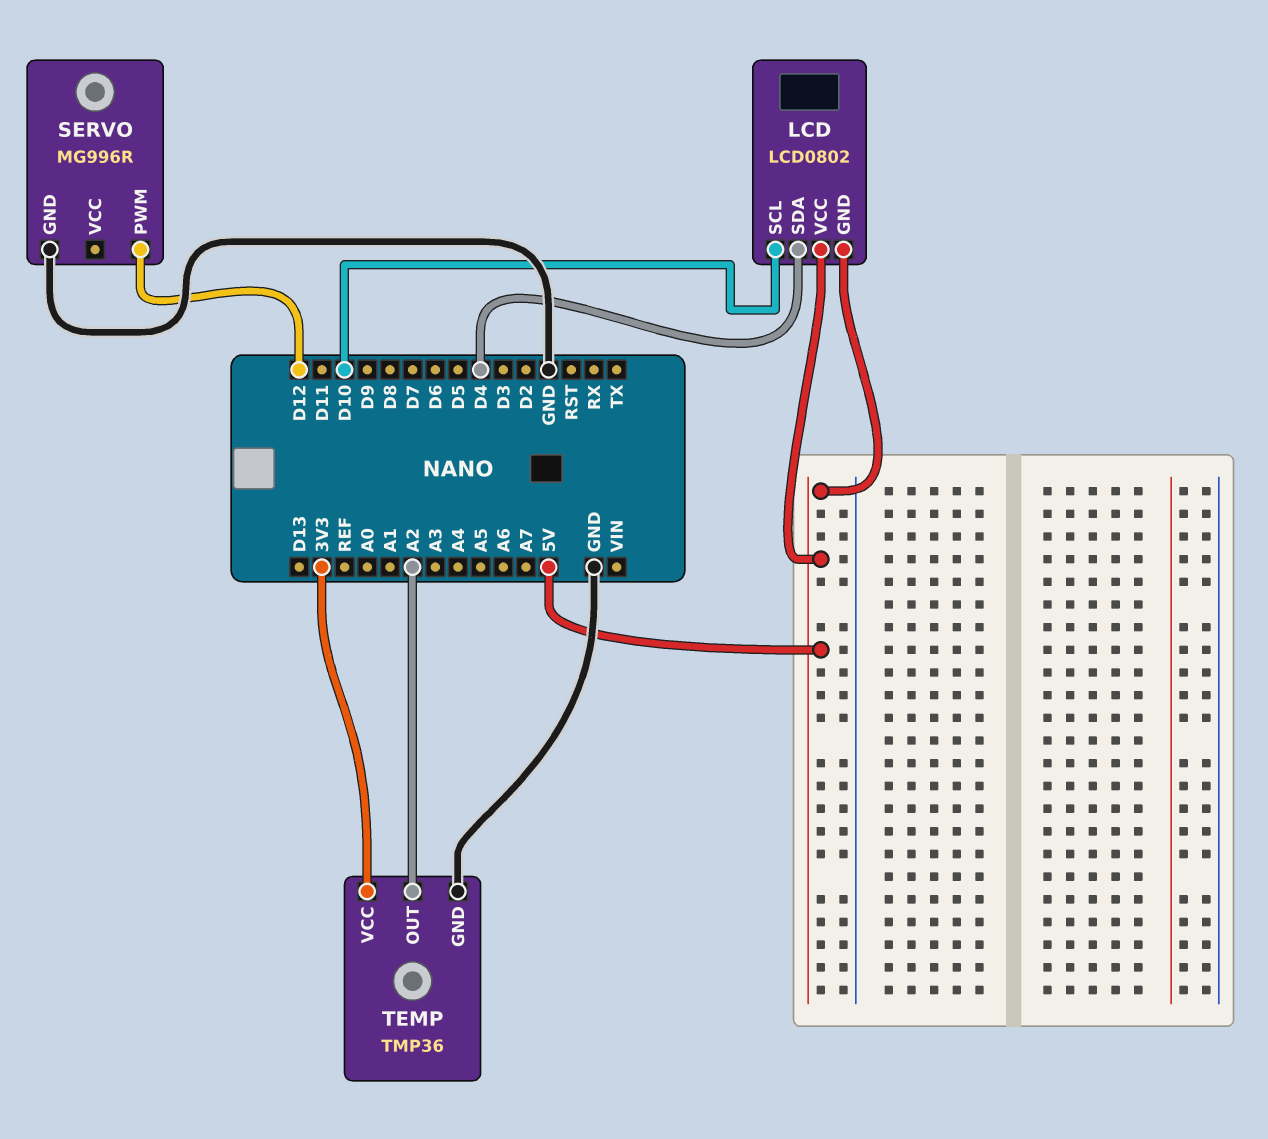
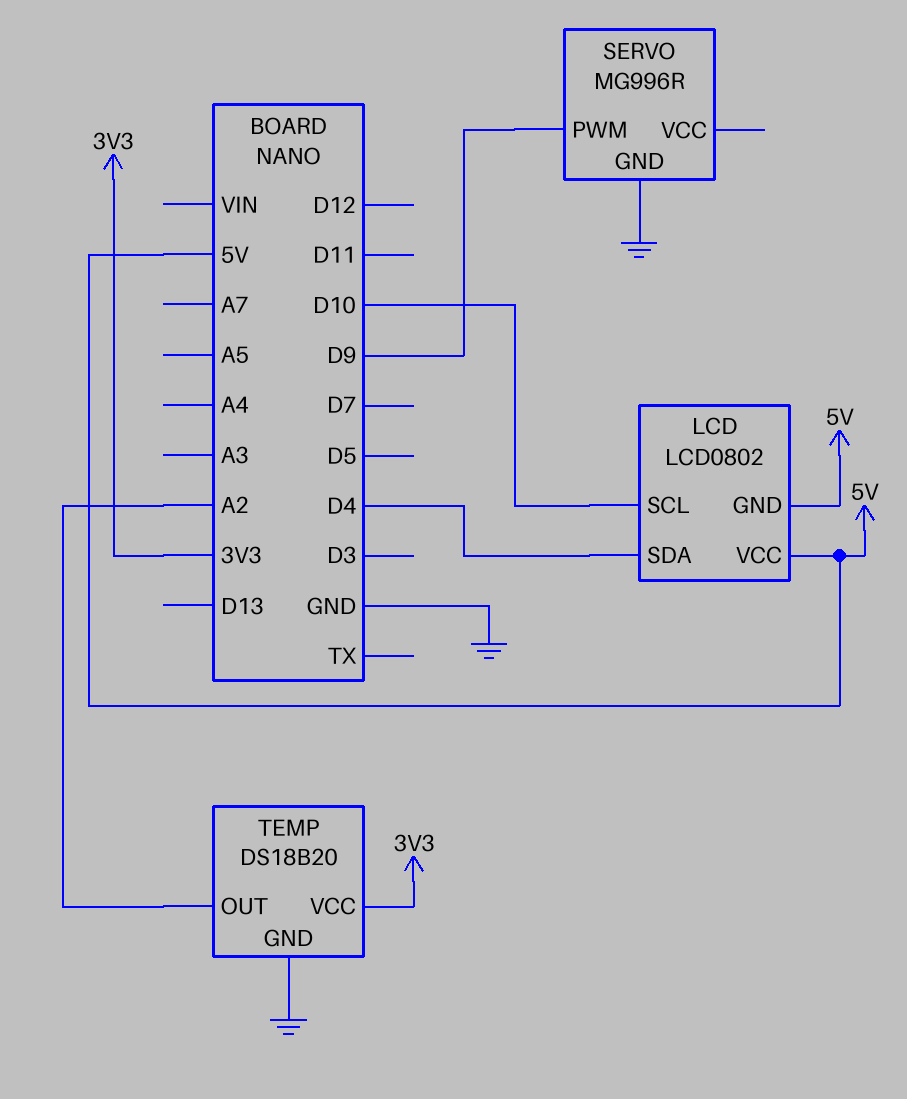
SERVO pin PWM: D12 -> D9
TEMP: TMP36 -> DS18B20

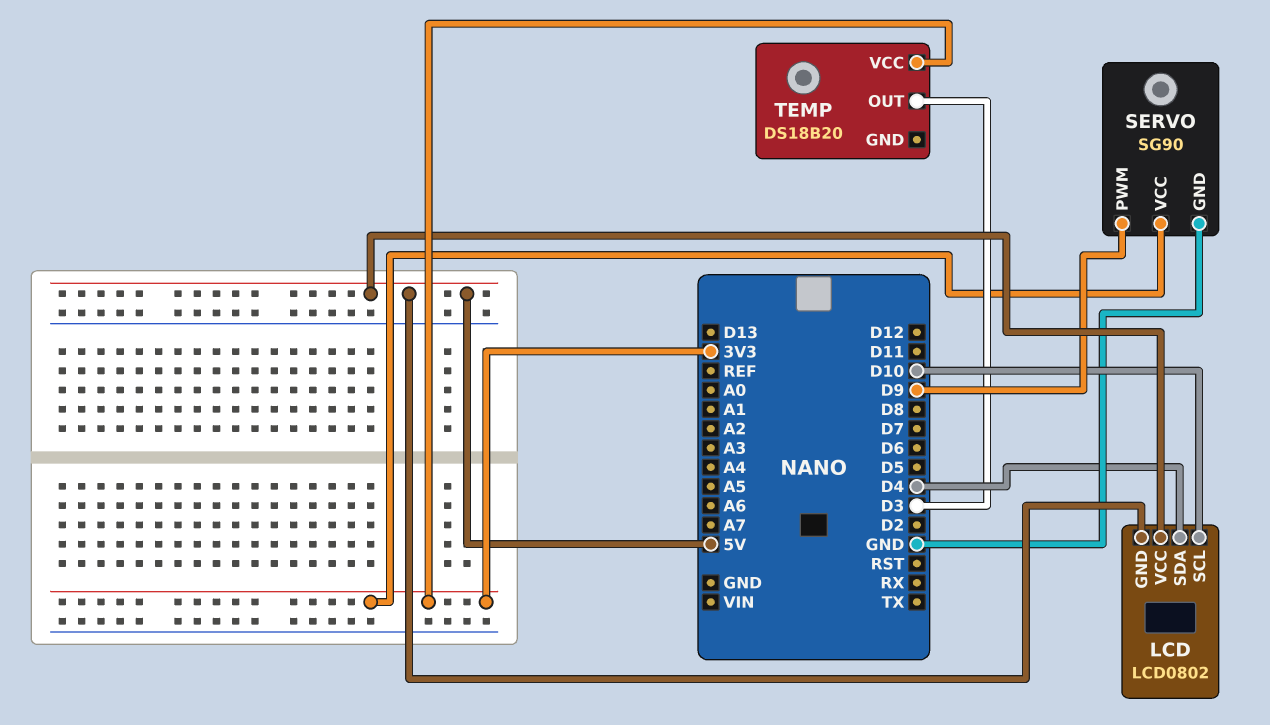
SERVO: MG996R -> SG90
SERVO pin VCC: none -> 3V3
TEMP pin GND: GND -> none
TEMP pin OUT: A2 -> D3

